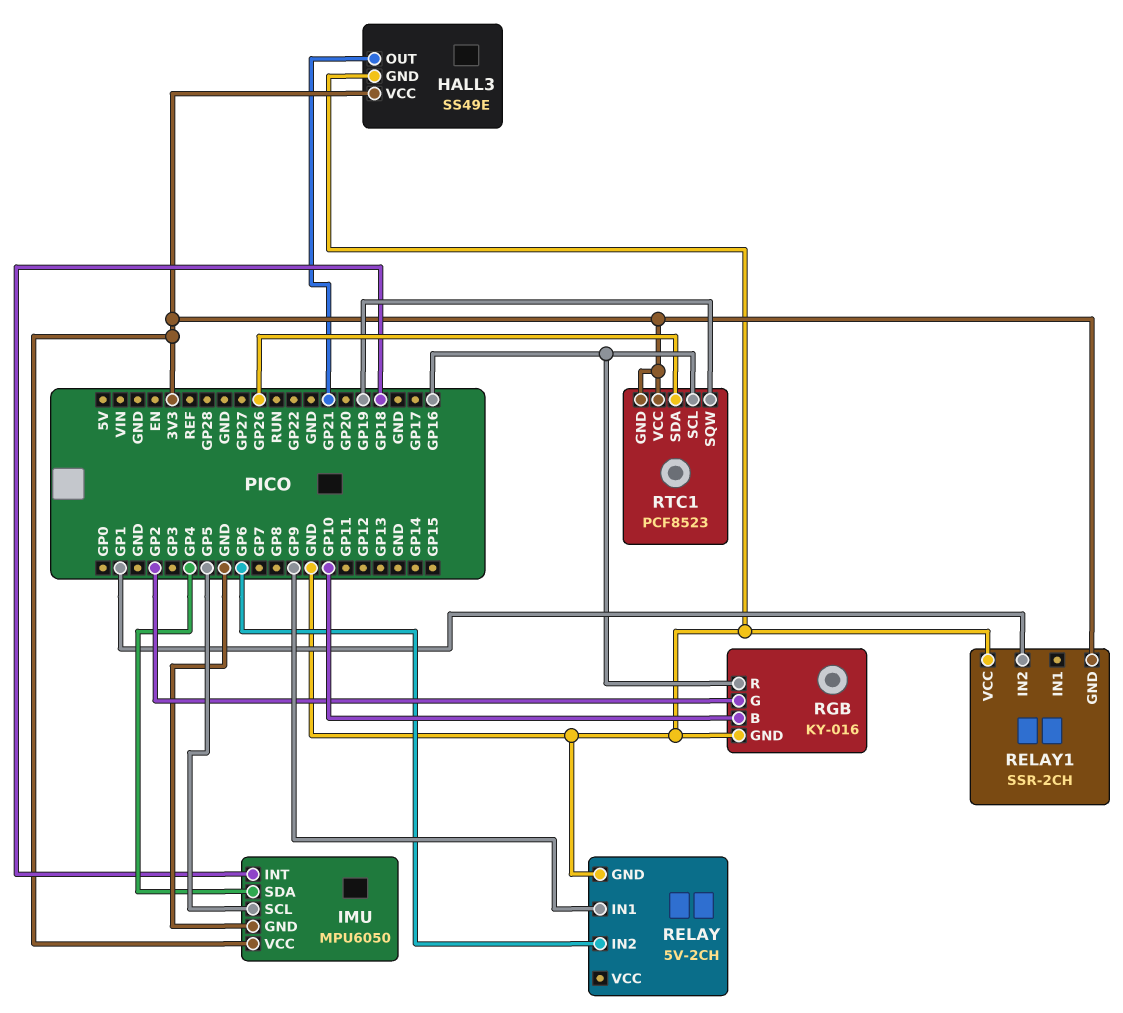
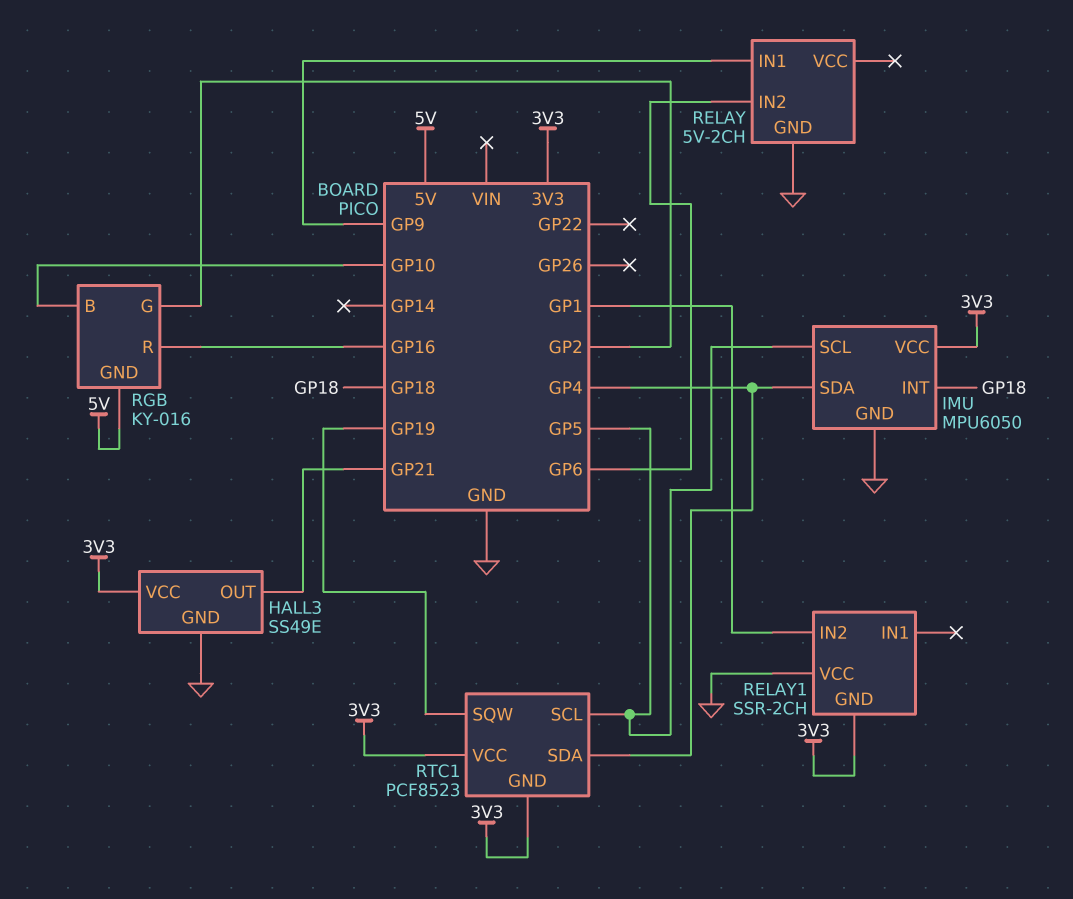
RGB pin GND: GND -> 5V
RTC1 pin SCL: GP16 -> GP5
RTC1 pin SDA: GP26 -> GP4

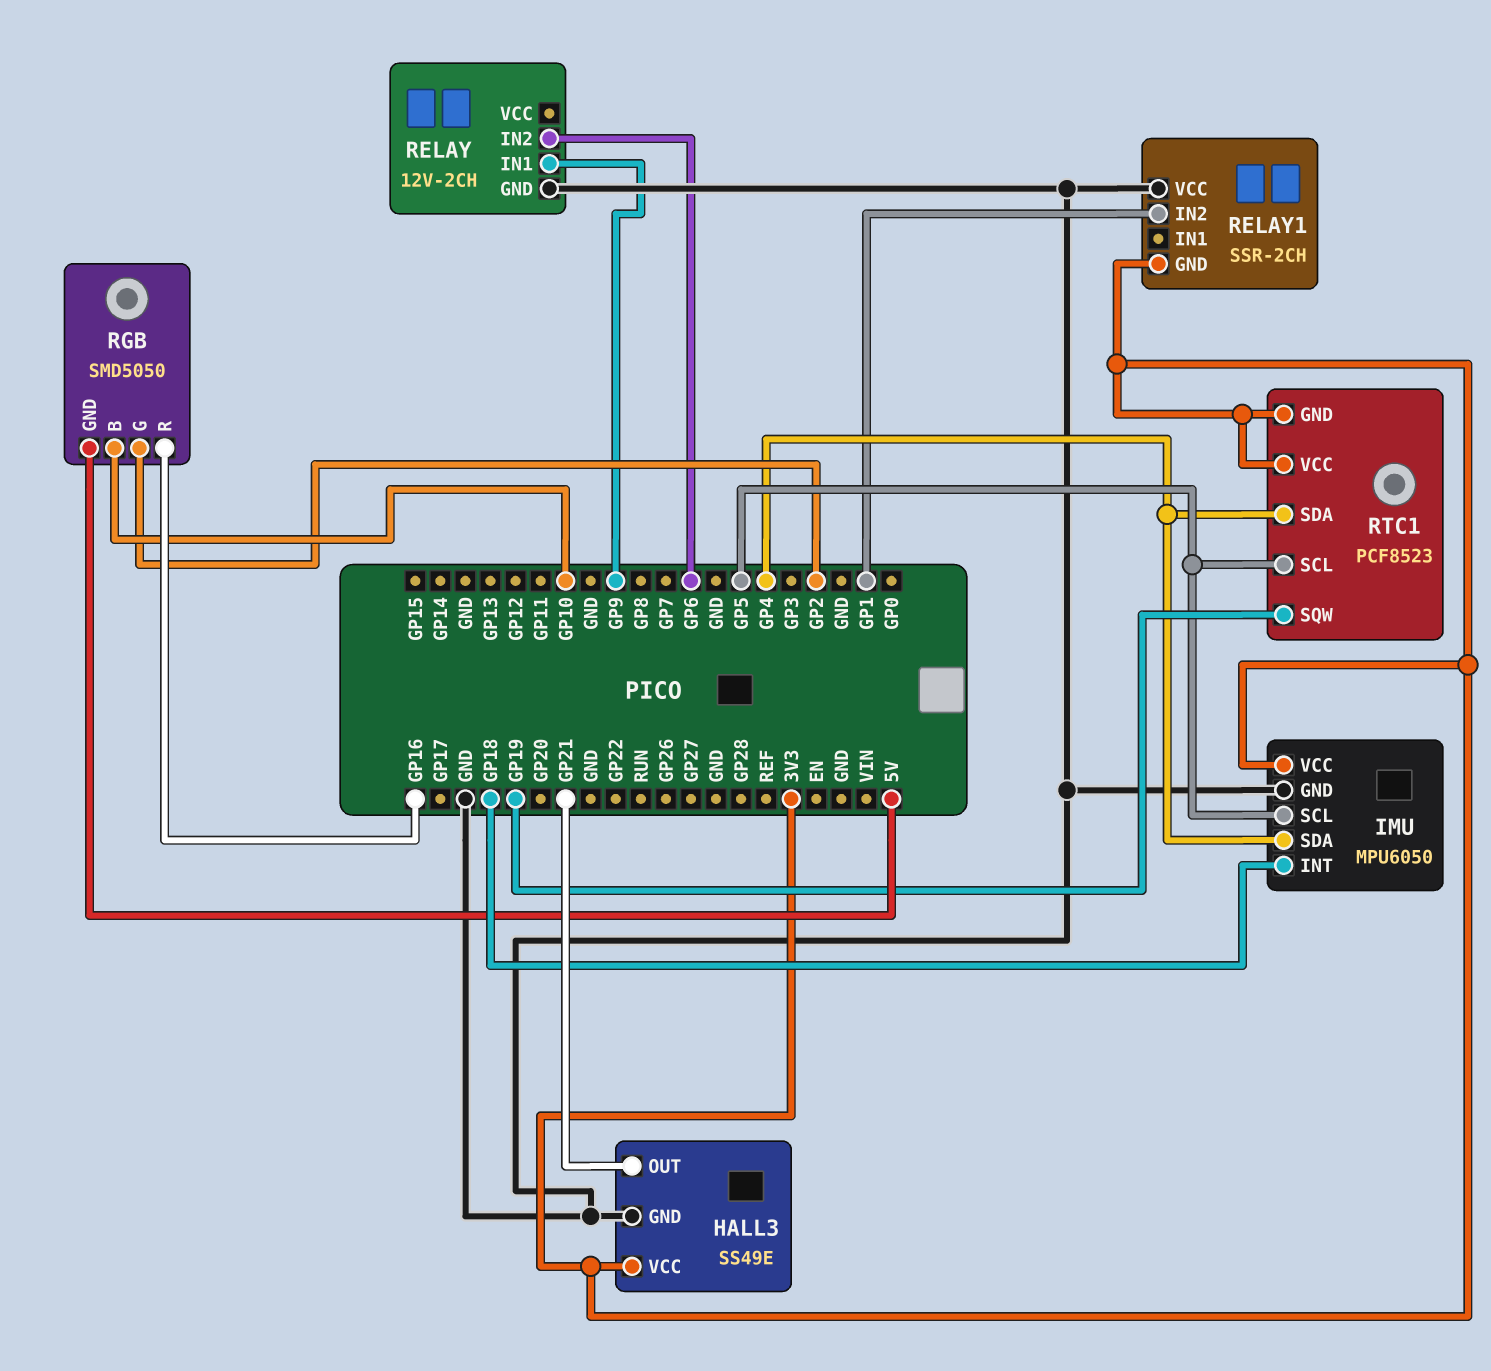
RELAY: 5V-2CH -> 12V-2CH
RGB: KY-016 -> SMD5050

